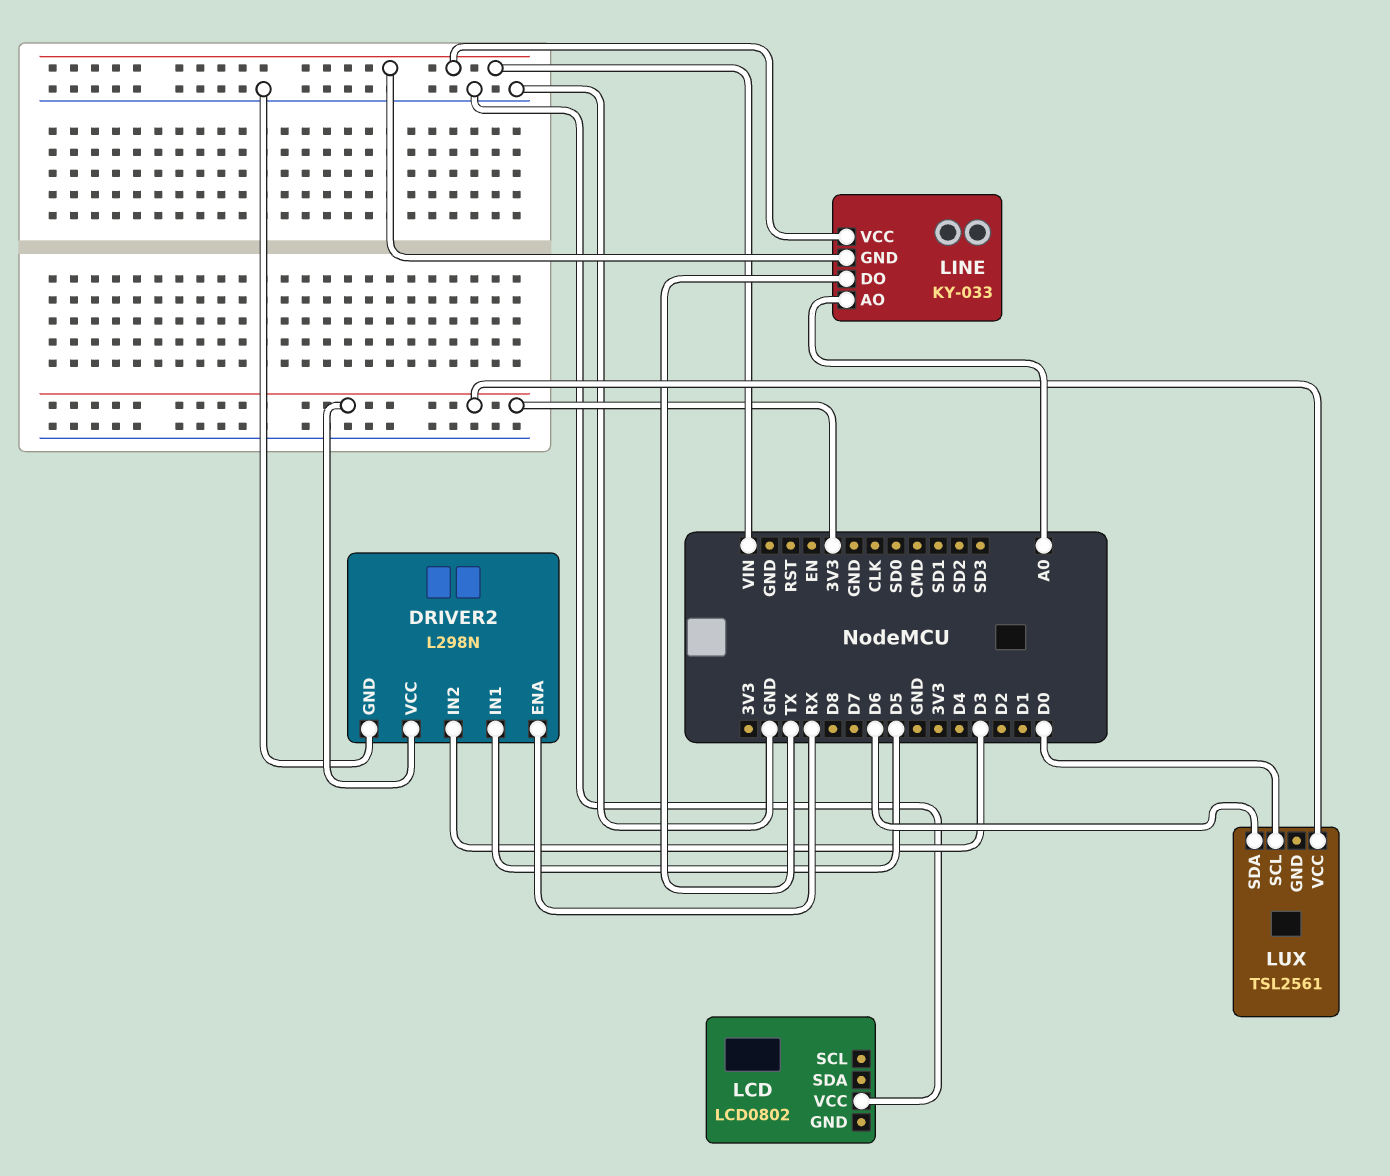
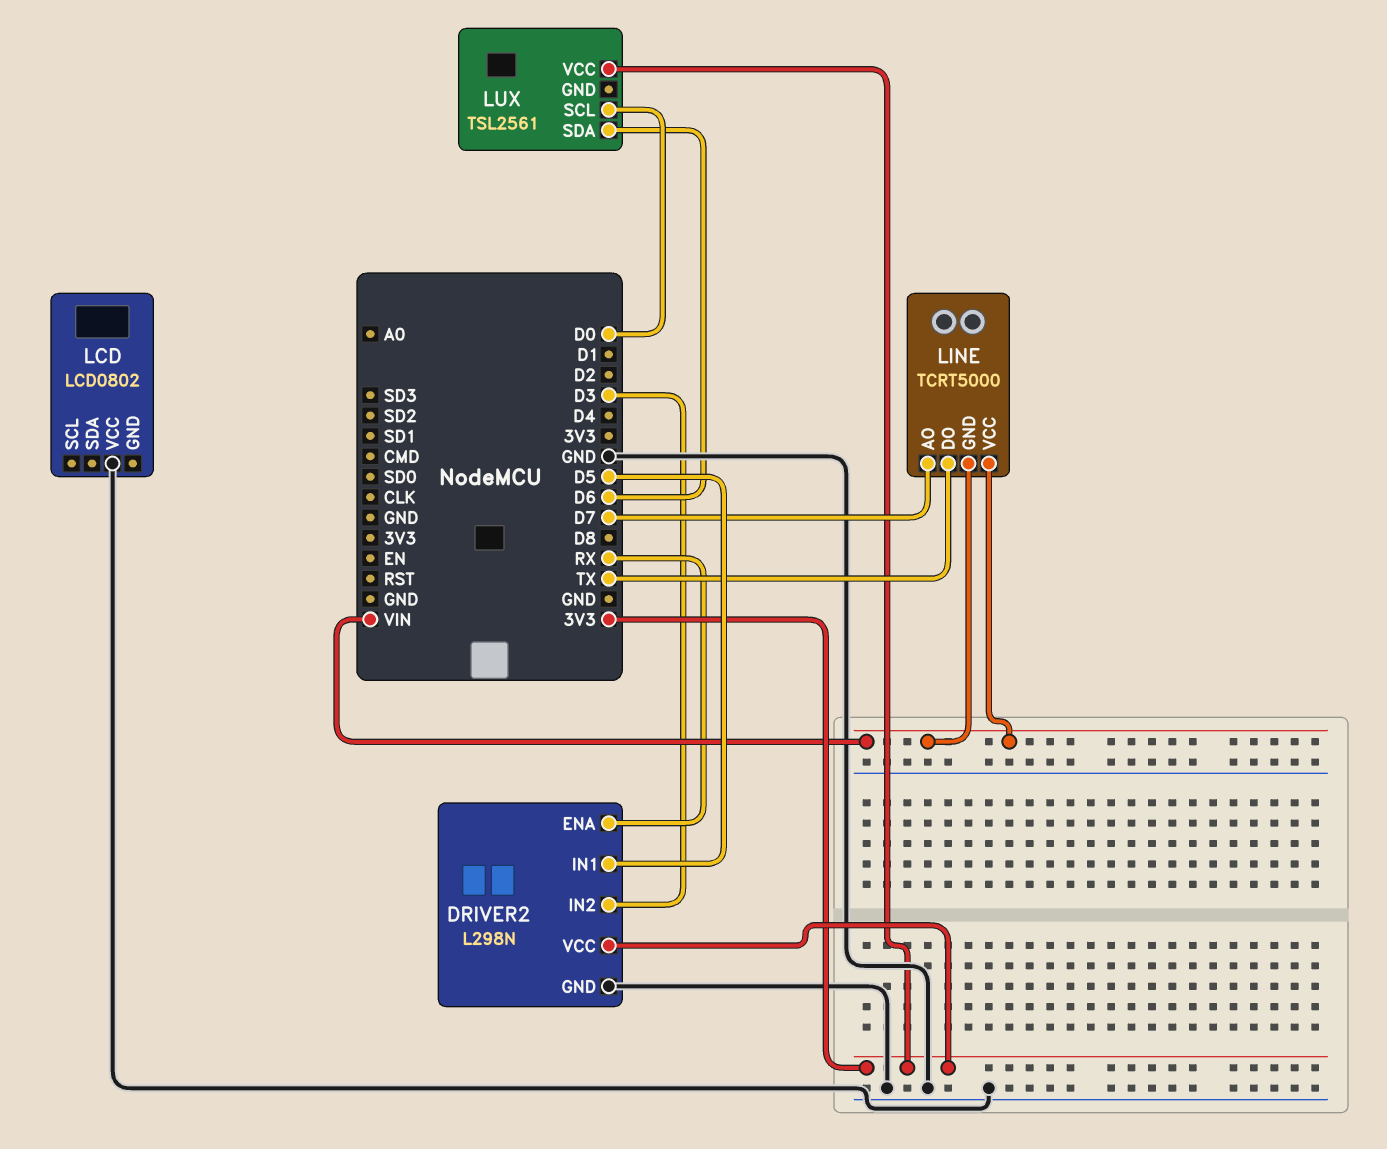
LINE: KY-033 -> TCRT5000
LINE pin AO: A0 -> D7

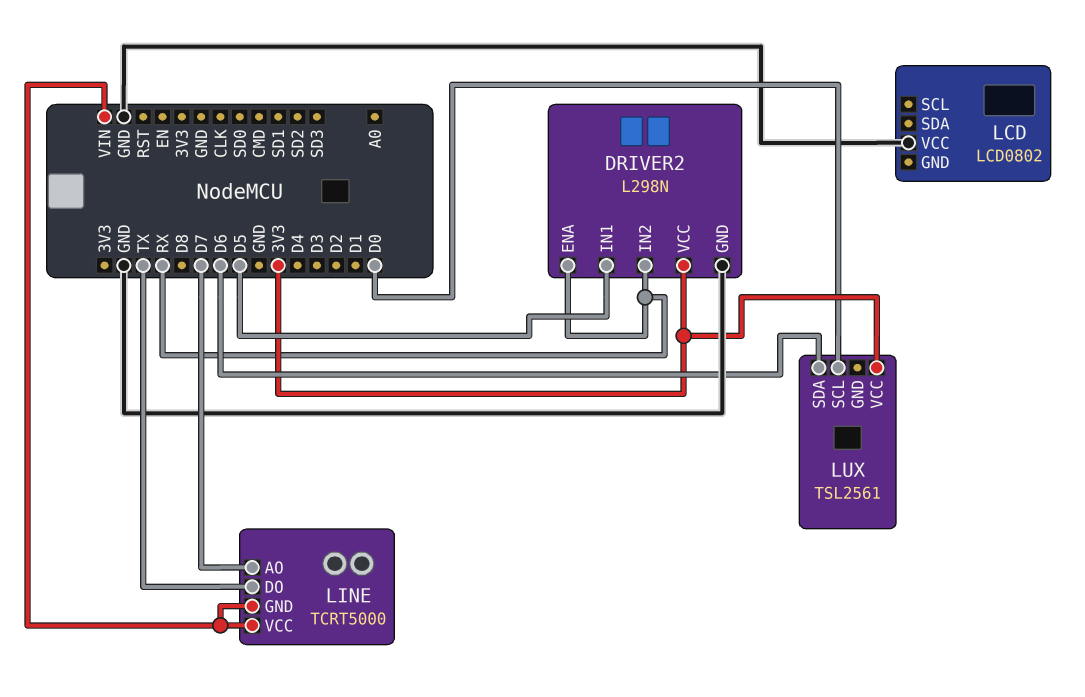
DRIVER2 pin IN2: D3 -> RX

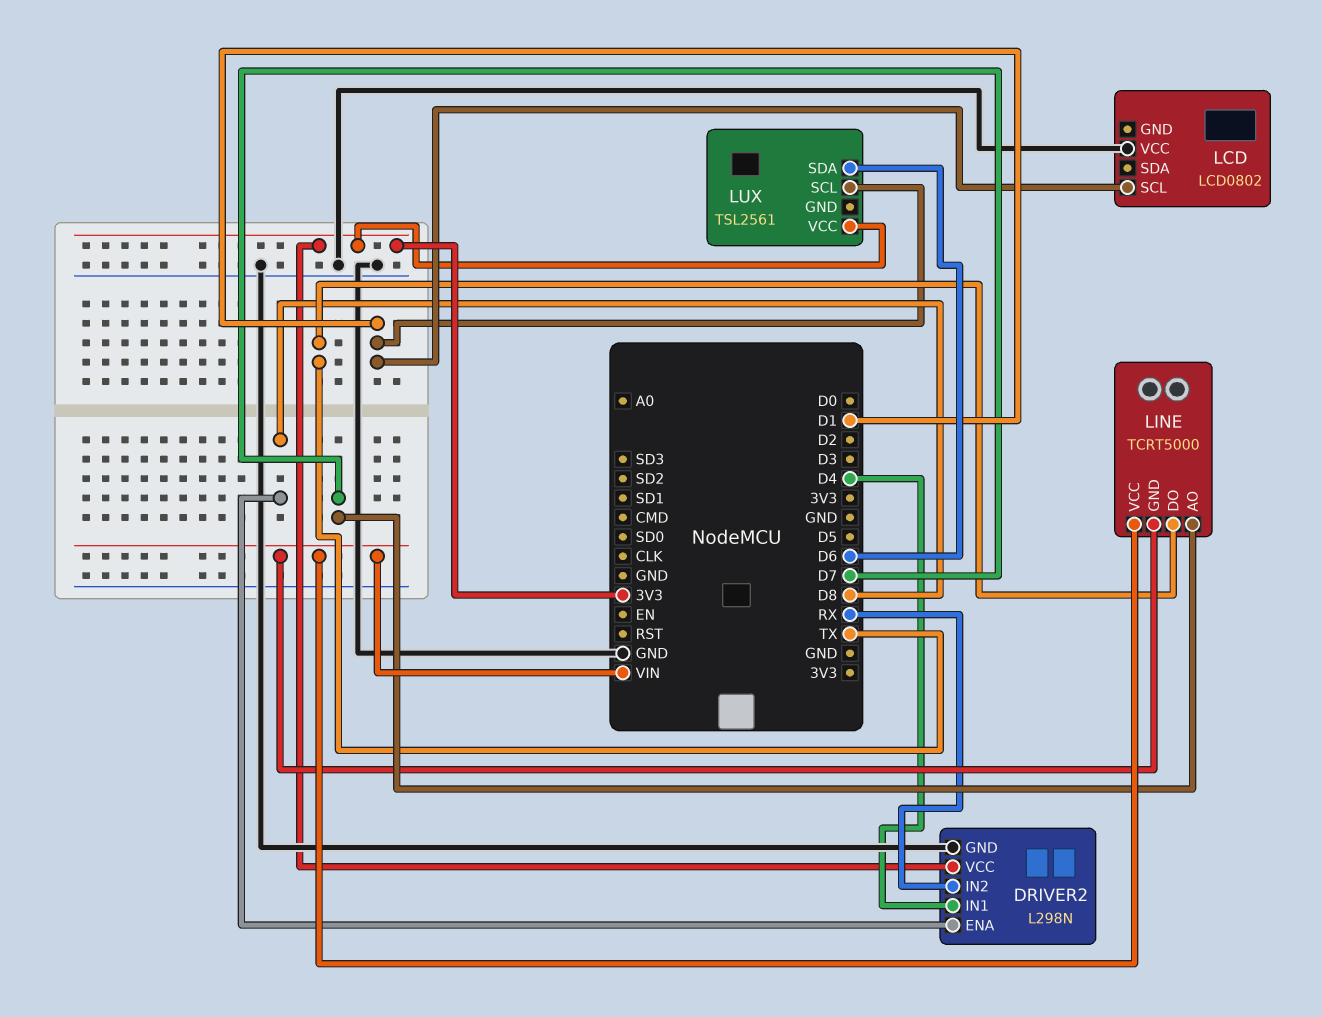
DRIVER2 pin ENA: RX -> D8
DRIVER2 pin IN1: D5 -> D4
LCD pin SCL: none -> D1
LUX pin SCL: D0 -> D1

